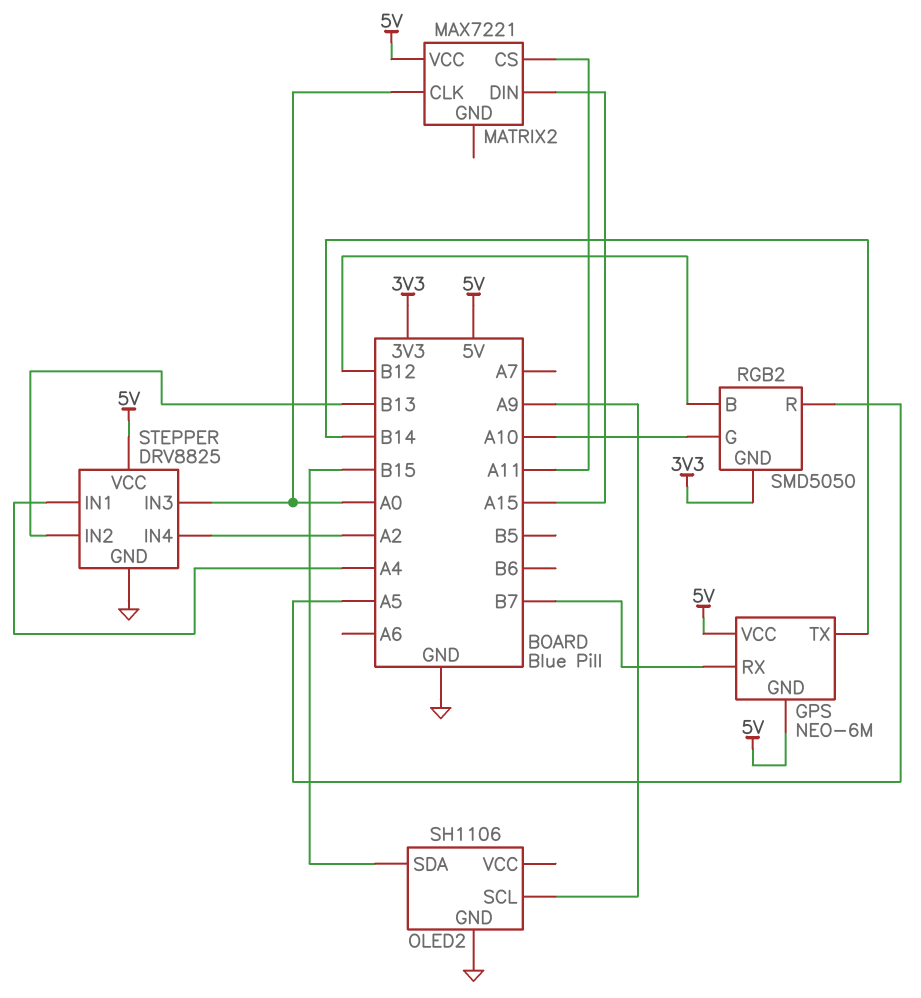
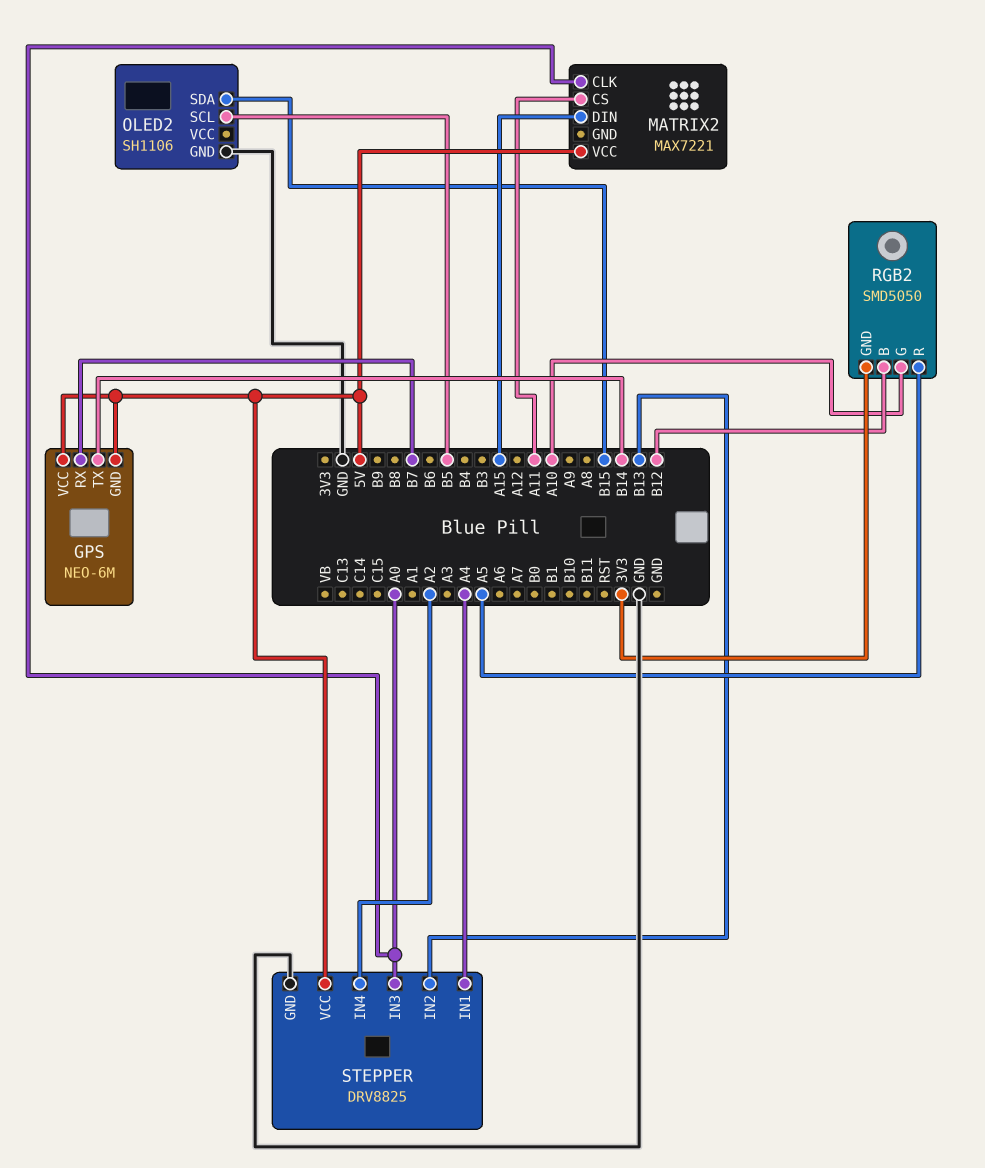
OLED2 pin SCL: A9 -> B5

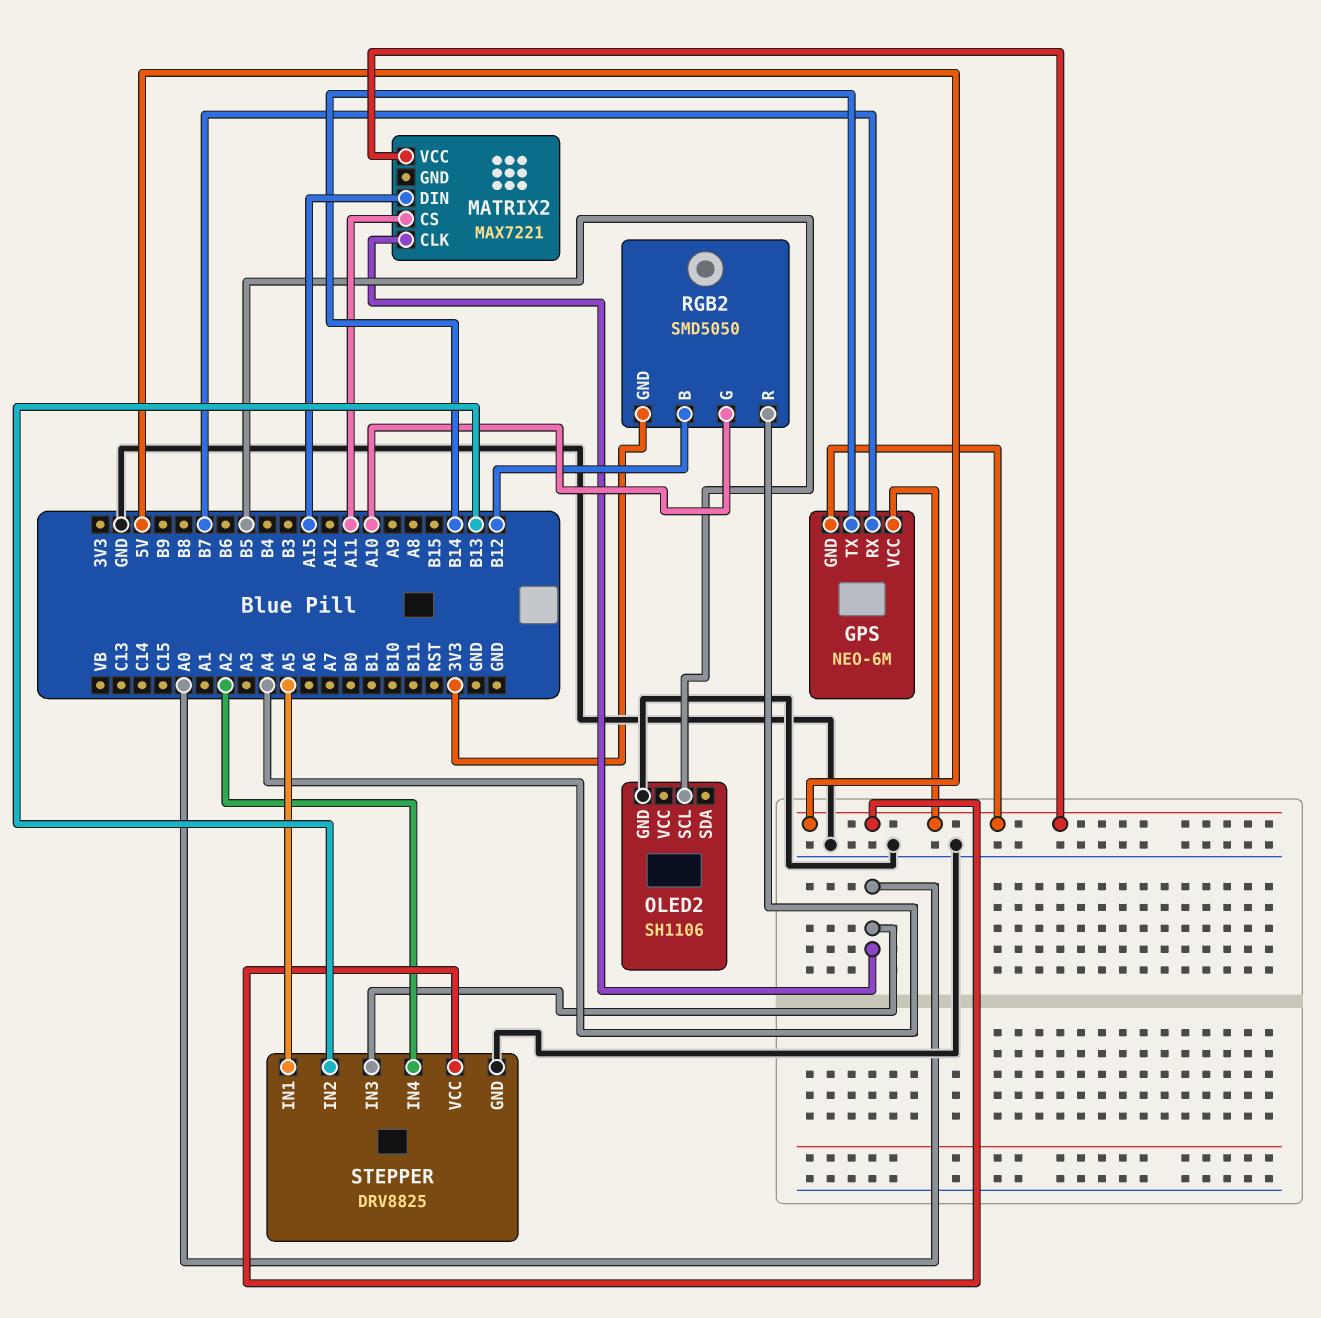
OLED2 pin SDA: B15 -> none
RGB2 pin R: A5 -> A4
STEPPER pin IN1: A4 -> A5

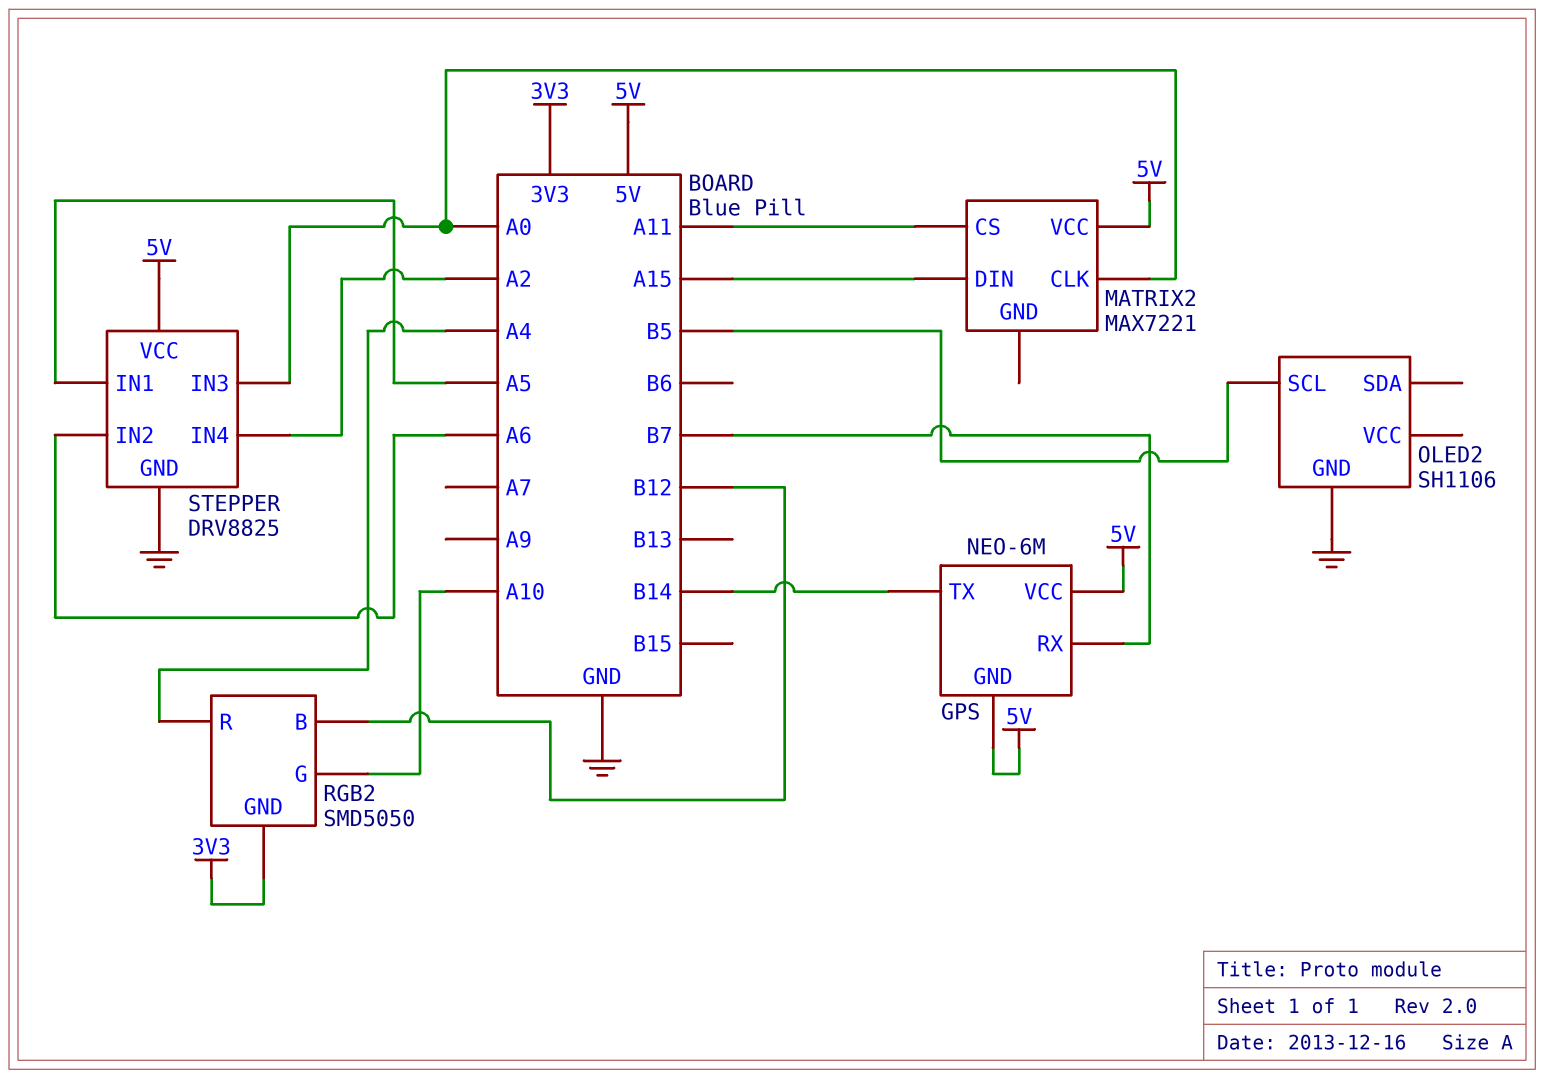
STEPPER pin IN2: B13 -> A6

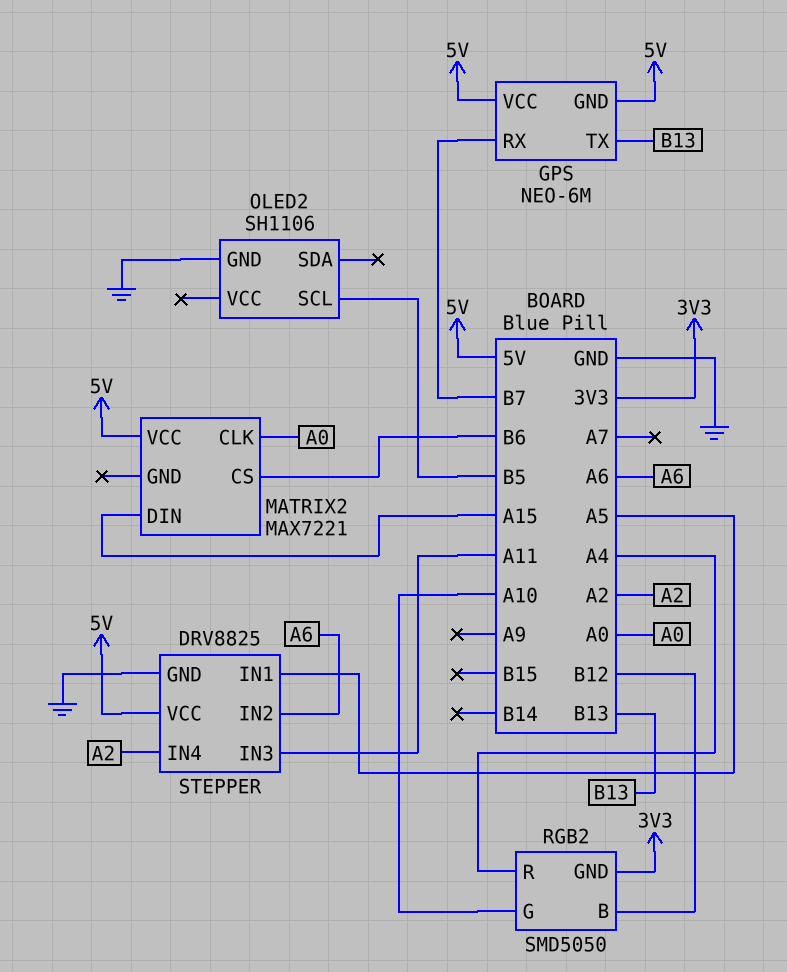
GPS pin TX: B14 -> B13
MATRIX2 pin CS: A11 -> B6
STEPPER pin IN3: A0 -> A11

